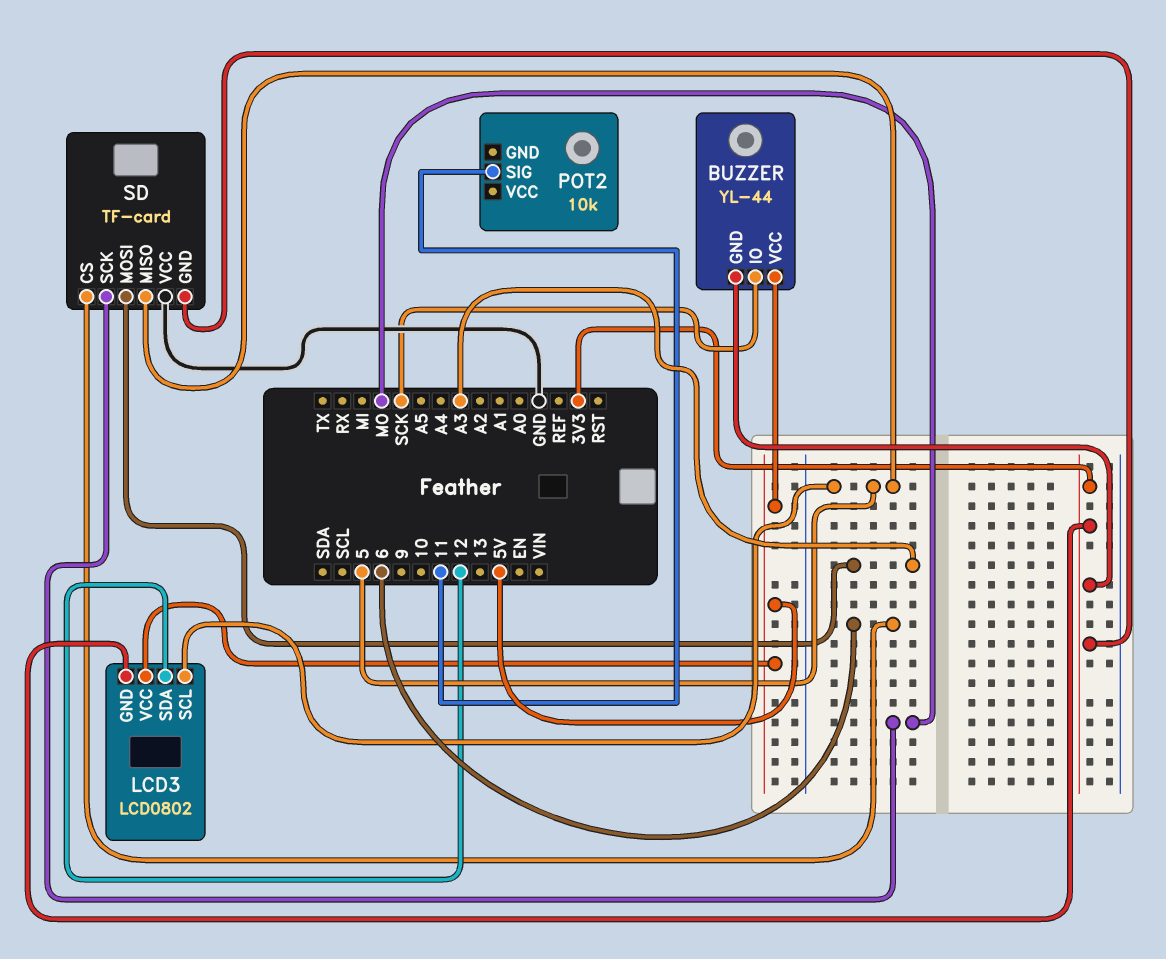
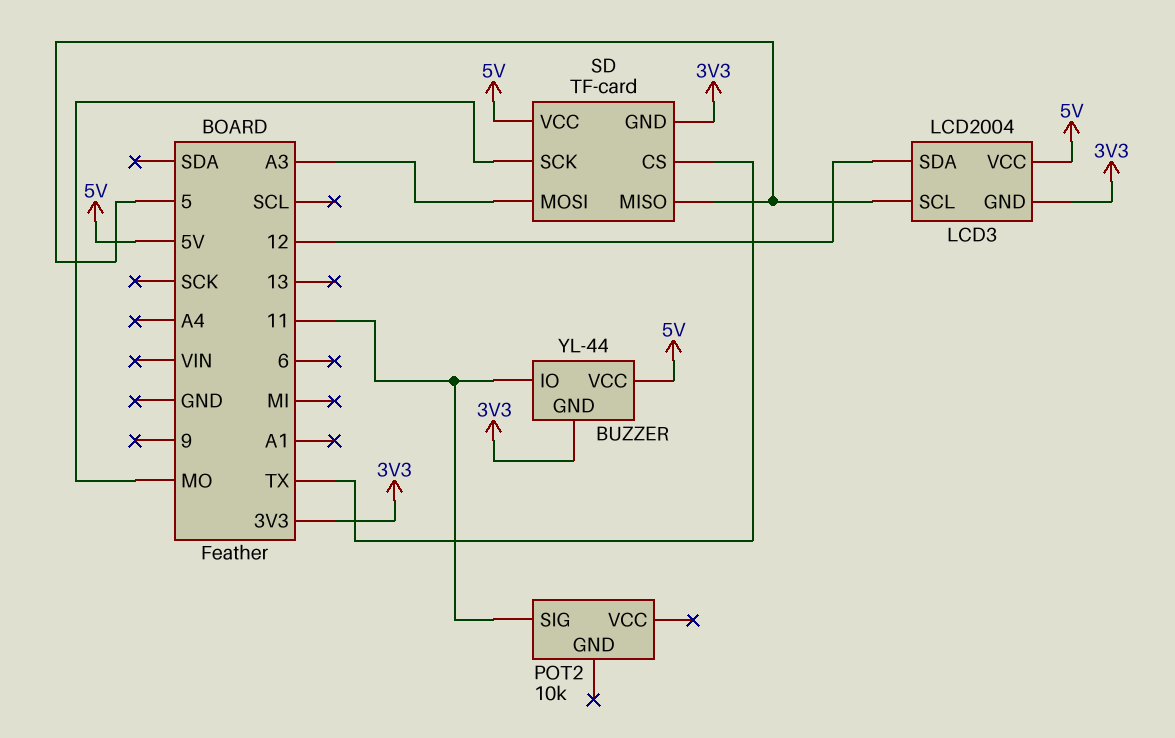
BUZZER pin IO: SCK -> 11
LCD3: LCD0802 -> LCD2004
SD pin CS: 6 -> TX
SD pin VCC: GND -> 5V

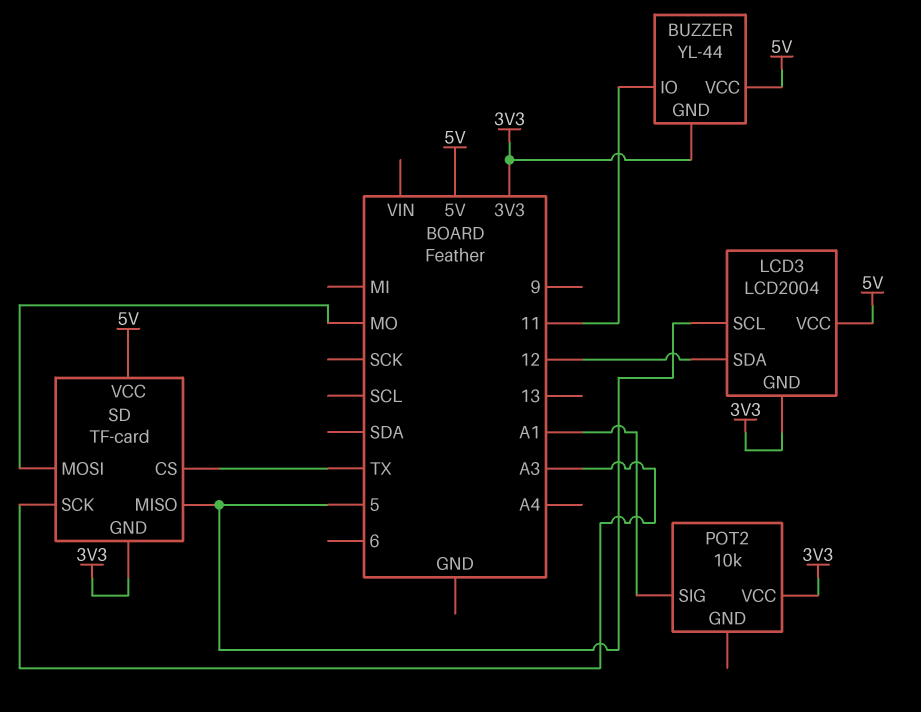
POT2 pin SIG: 11 -> A1
POT2 pin VCC: none -> 3V3
SD pin MOSI: A3 -> MO
SD pin SCK: MO -> A3

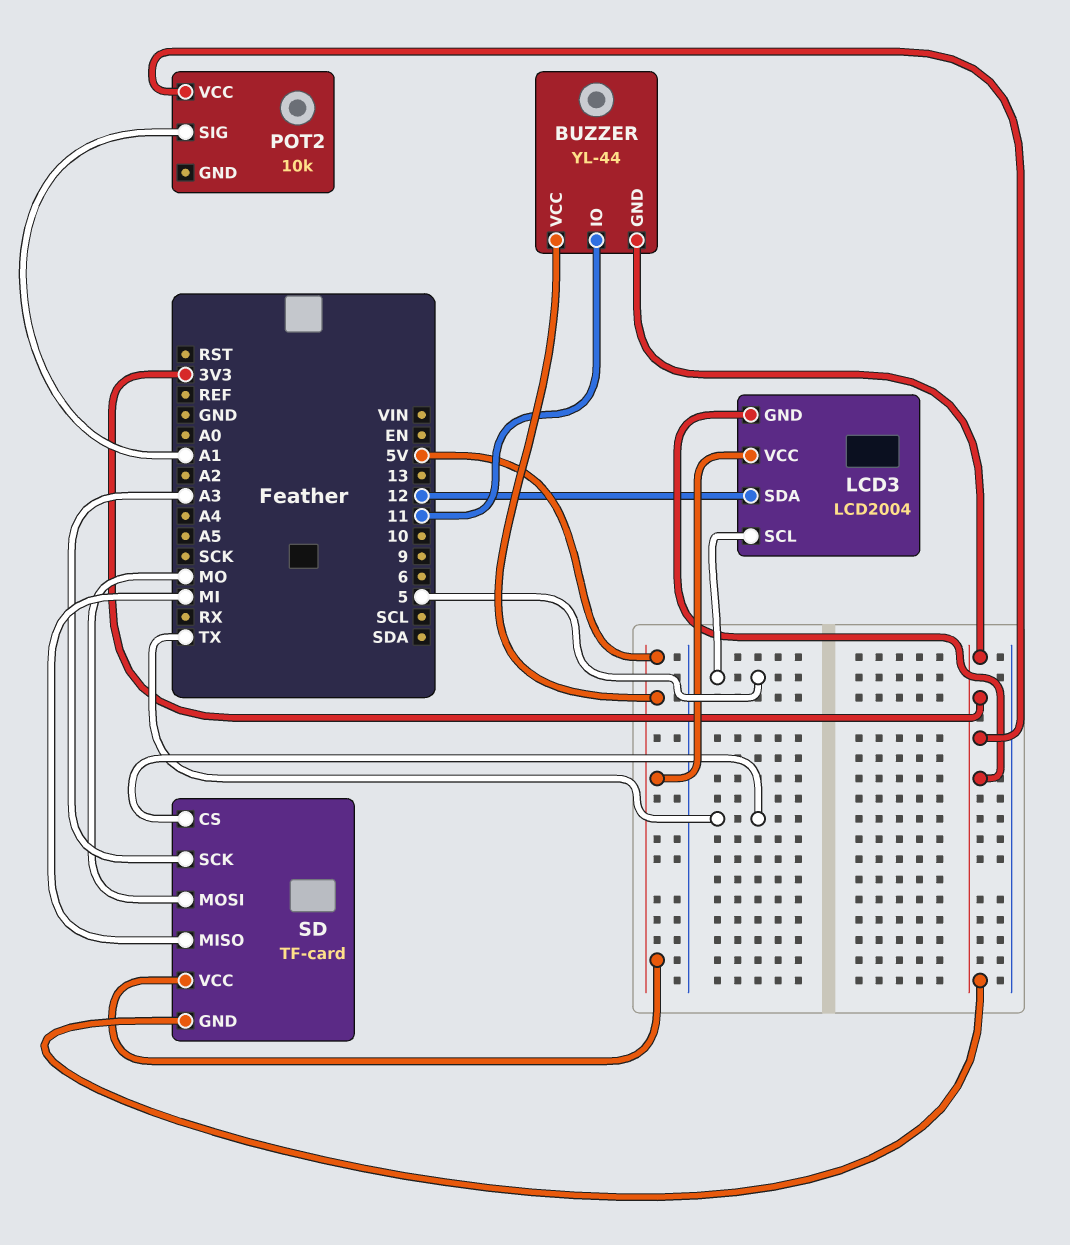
SD pin MISO: 5 -> MI

